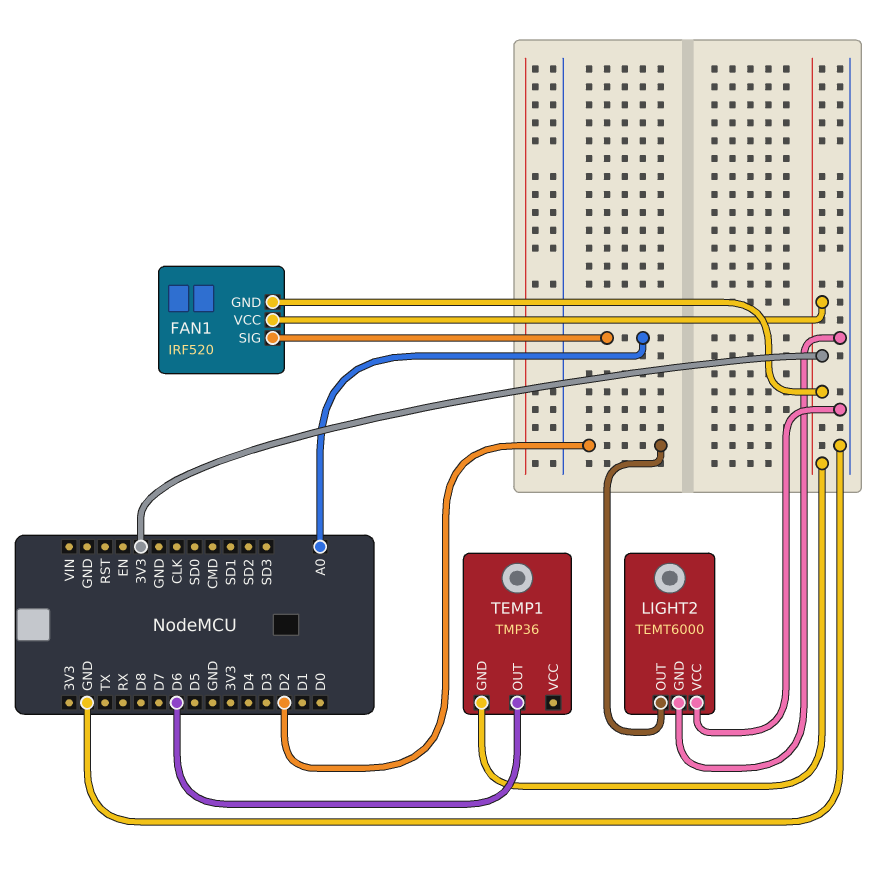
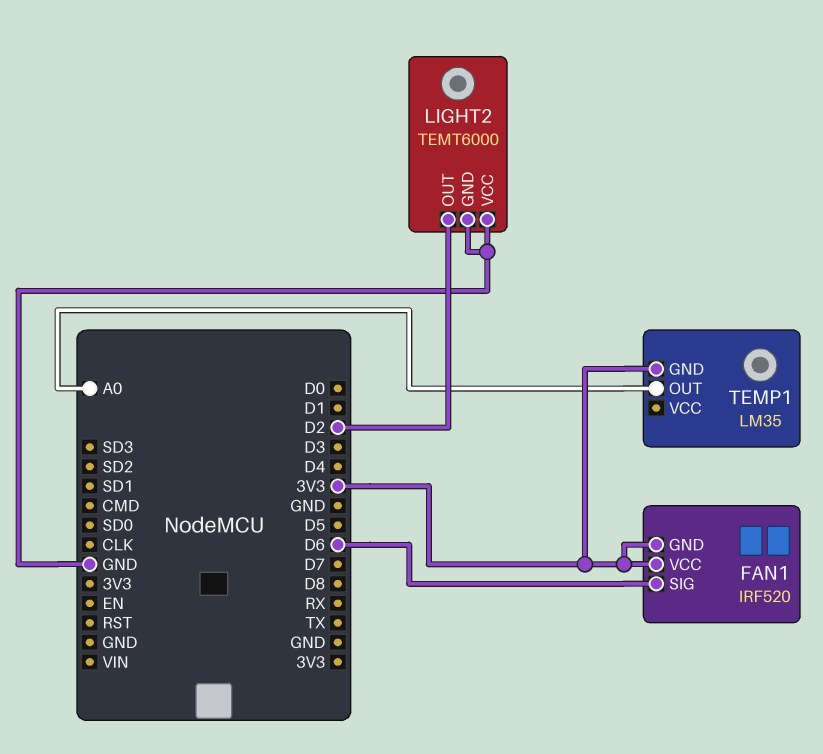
FAN1 pin SIG: A0 -> D6
TEMP1: TMP36 -> LM35
TEMP1 pin OUT: D6 -> A0

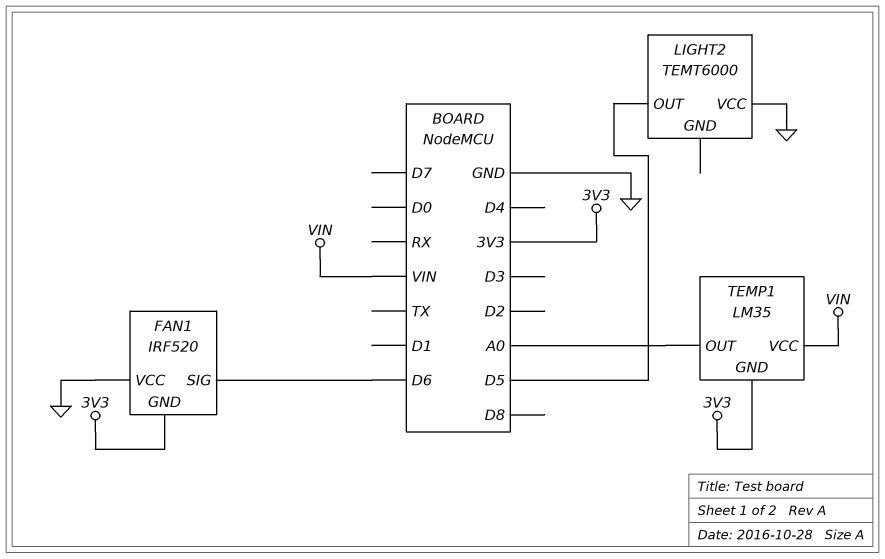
FAN1 pin VCC: 3V3 -> GND
LIGHT2 pin GND: GND -> none
LIGHT2 pin OUT: D2 -> D5
TEMP1 pin VCC: none -> VIN

